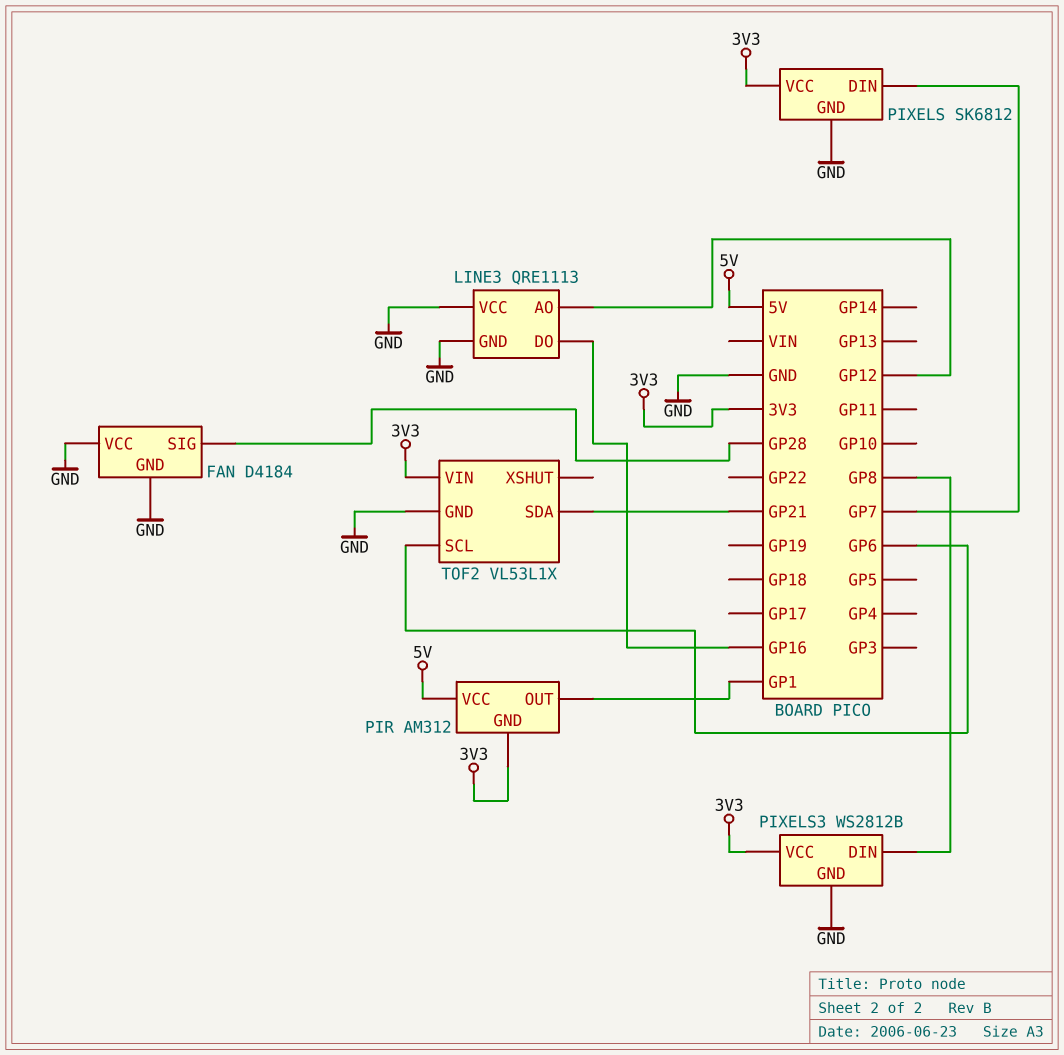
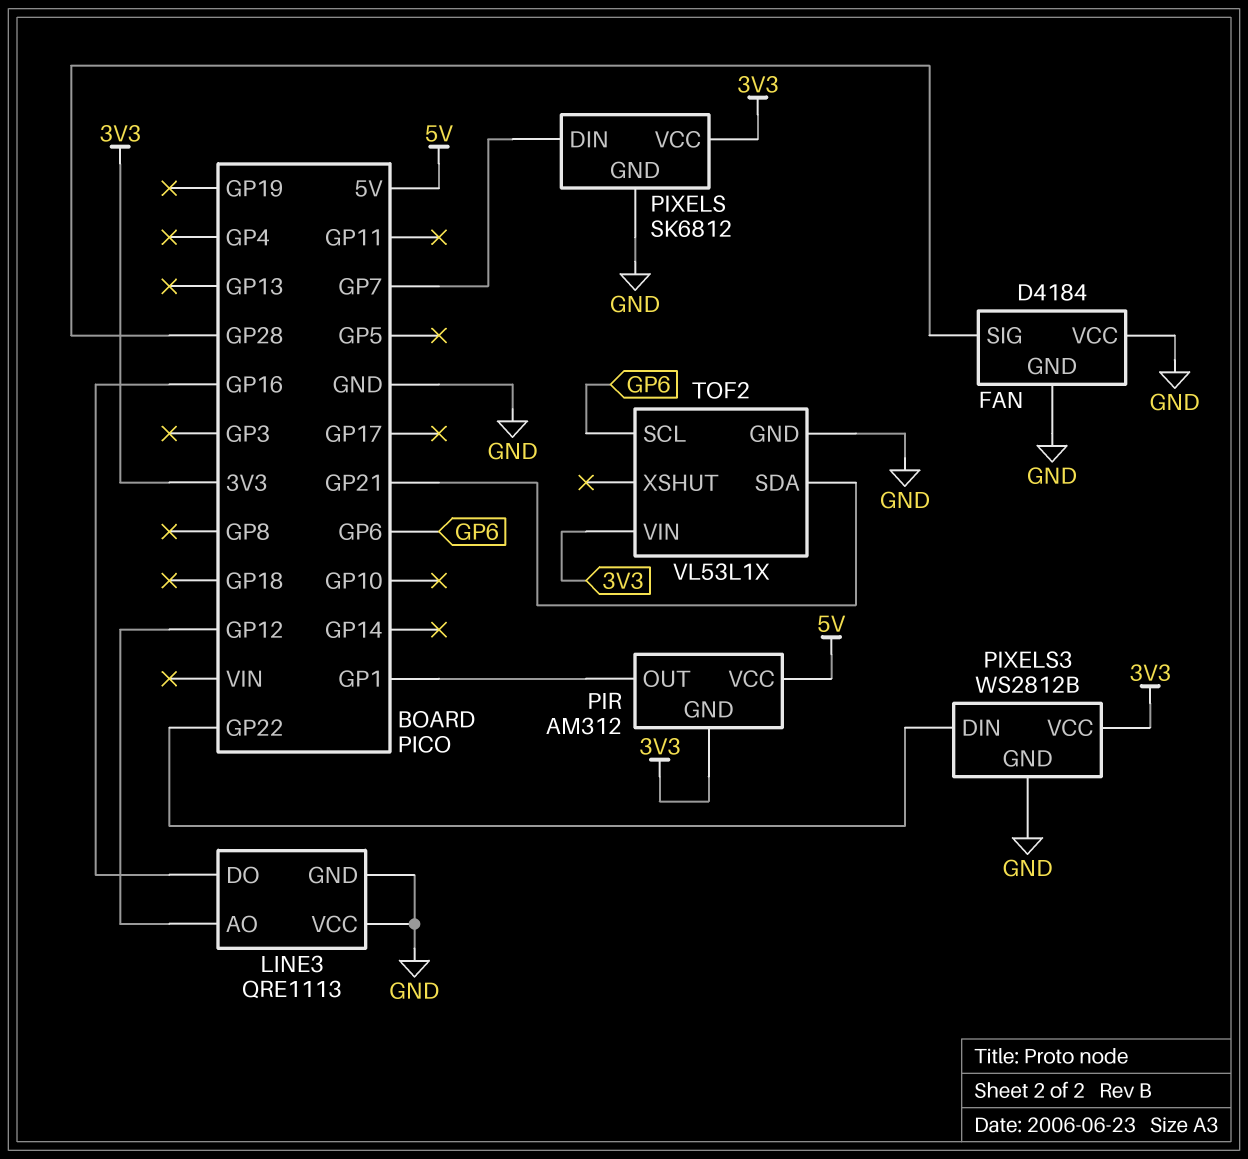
PIXELS3 pin DIN: GP8 -> GP22

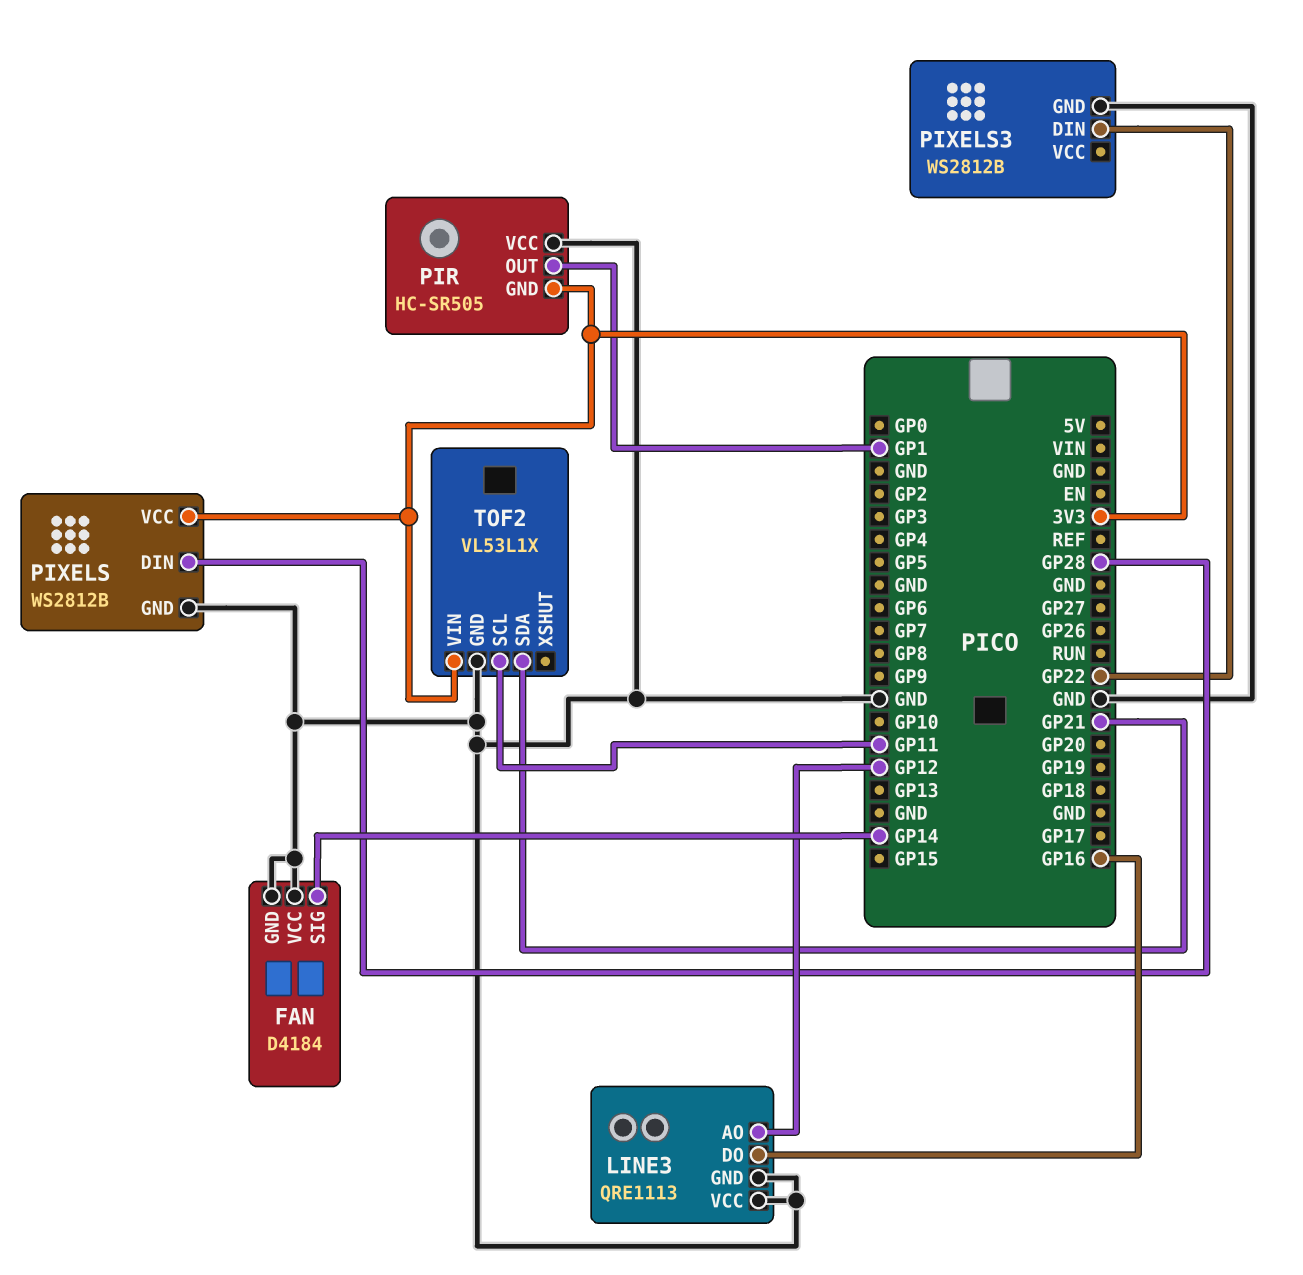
FAN pin SIG: GP28 -> GP14
PIR: AM312 -> HC-SR505
PIR pin VCC: 5V -> GND
PIXELS: SK6812 -> WS2812B
PIXELS pin DIN: GP7 -> GP28
PIXELS3 pin VCC: 3V3 -> none
TOF2 pin SCL: GP6 -> GP11

